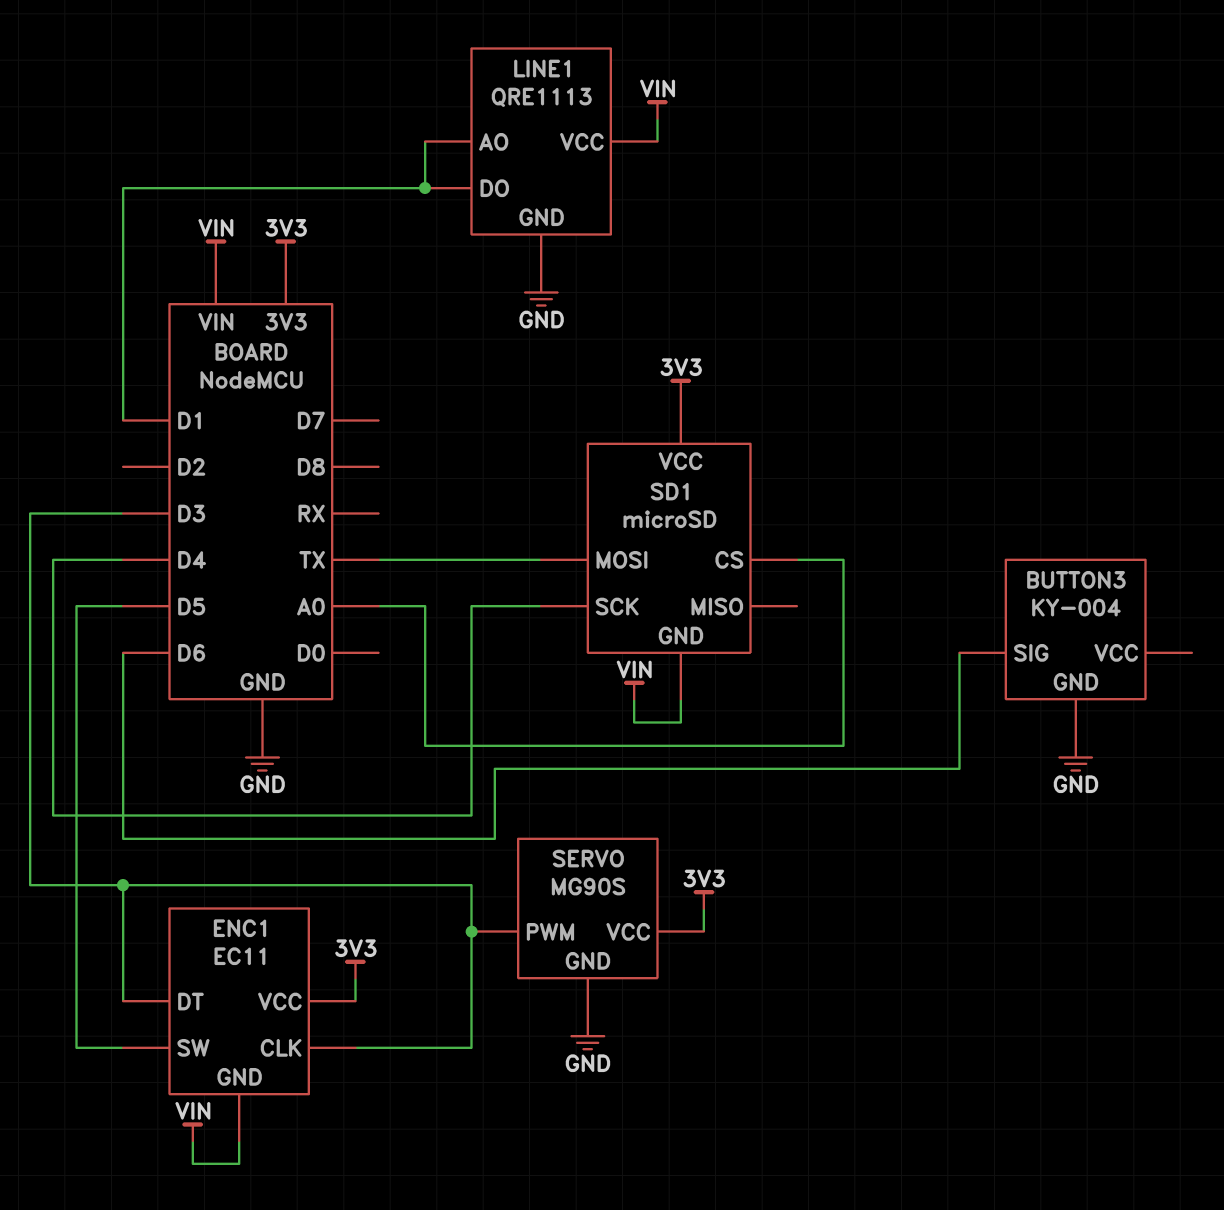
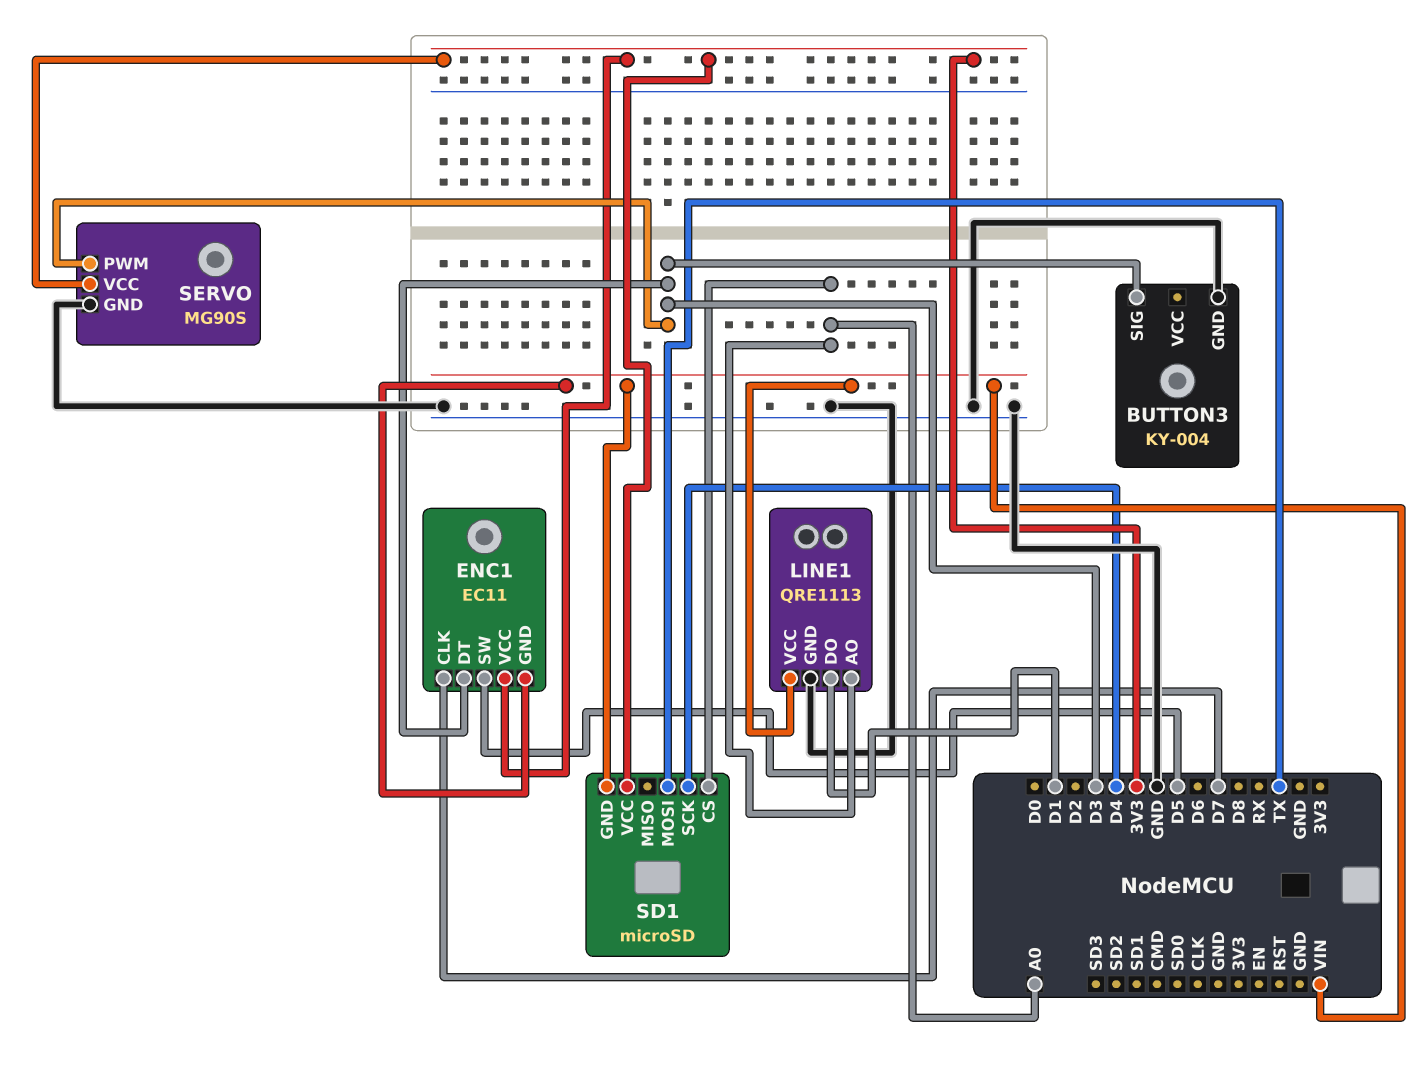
BUTTON3 pin SIG: D6 -> D3
ENC1 pin CLK: D3 -> D7
LINE1 pin AO: D1 -> A0

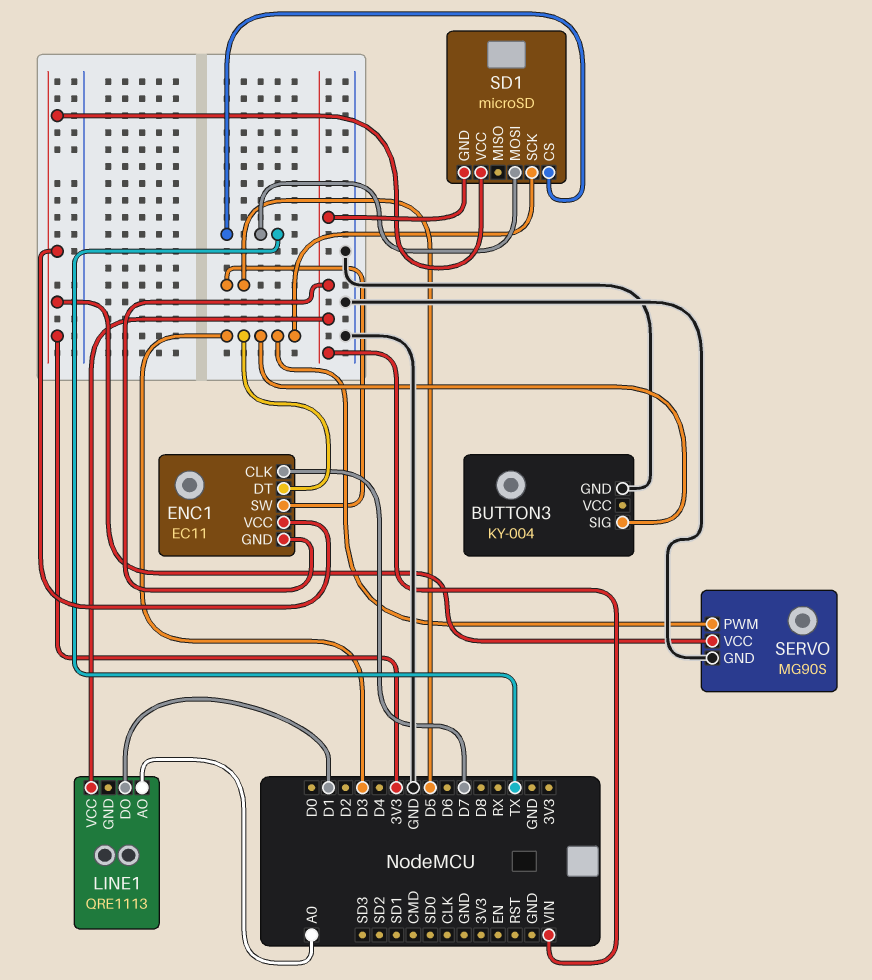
LINE1 pin GND: GND -> none
SD1 pin CS: A0 -> TX
SD1 pin SCK: D4 -> D3

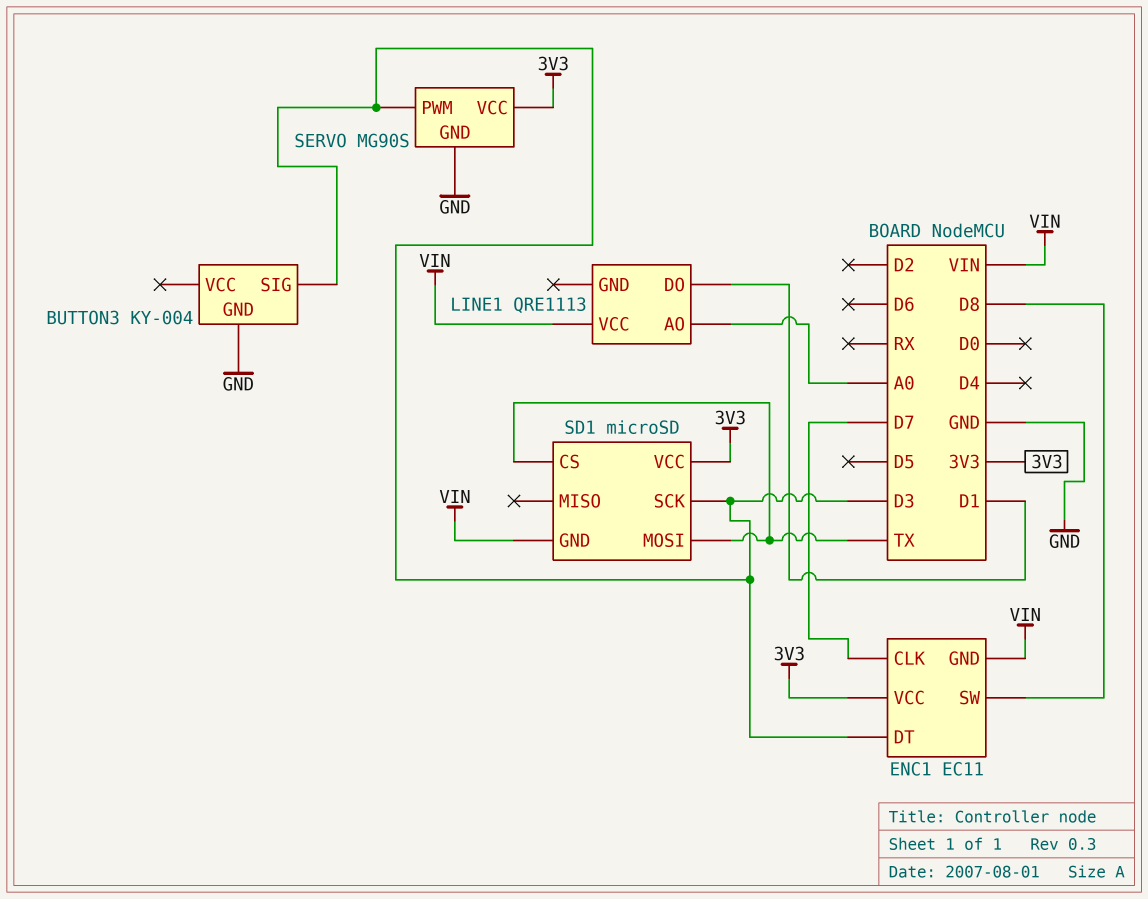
ENC1 pin SW: D5 -> D8

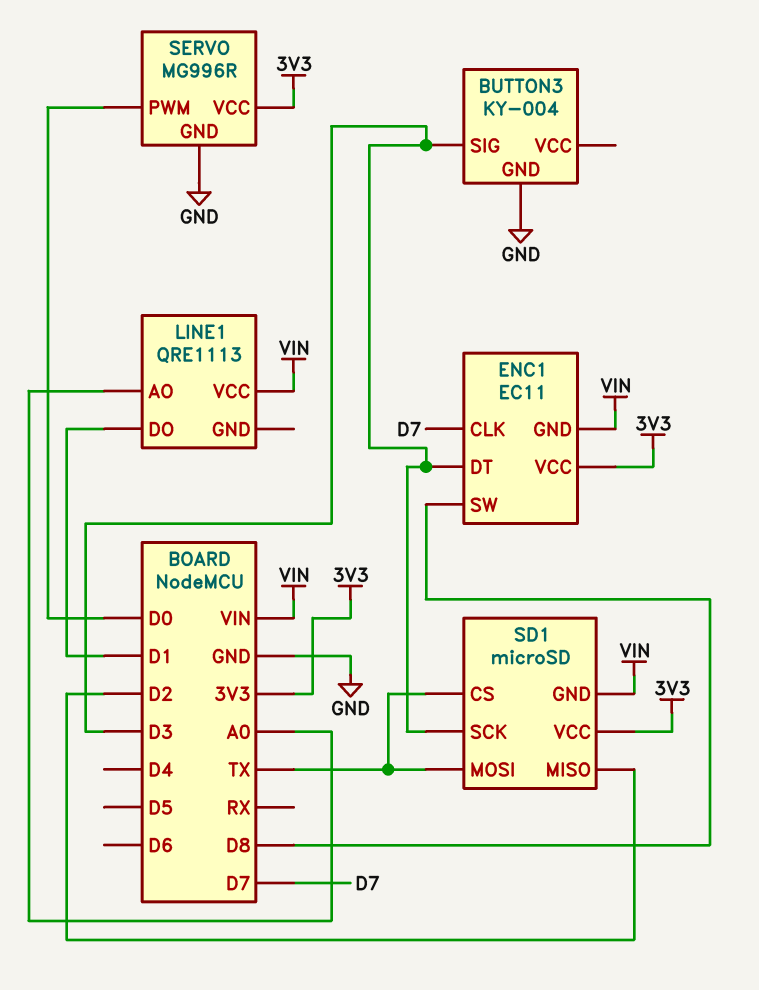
SD1 pin MISO: none -> D2
SERVO: MG90S -> MG996R
SERVO pin PWM: D3 -> D0

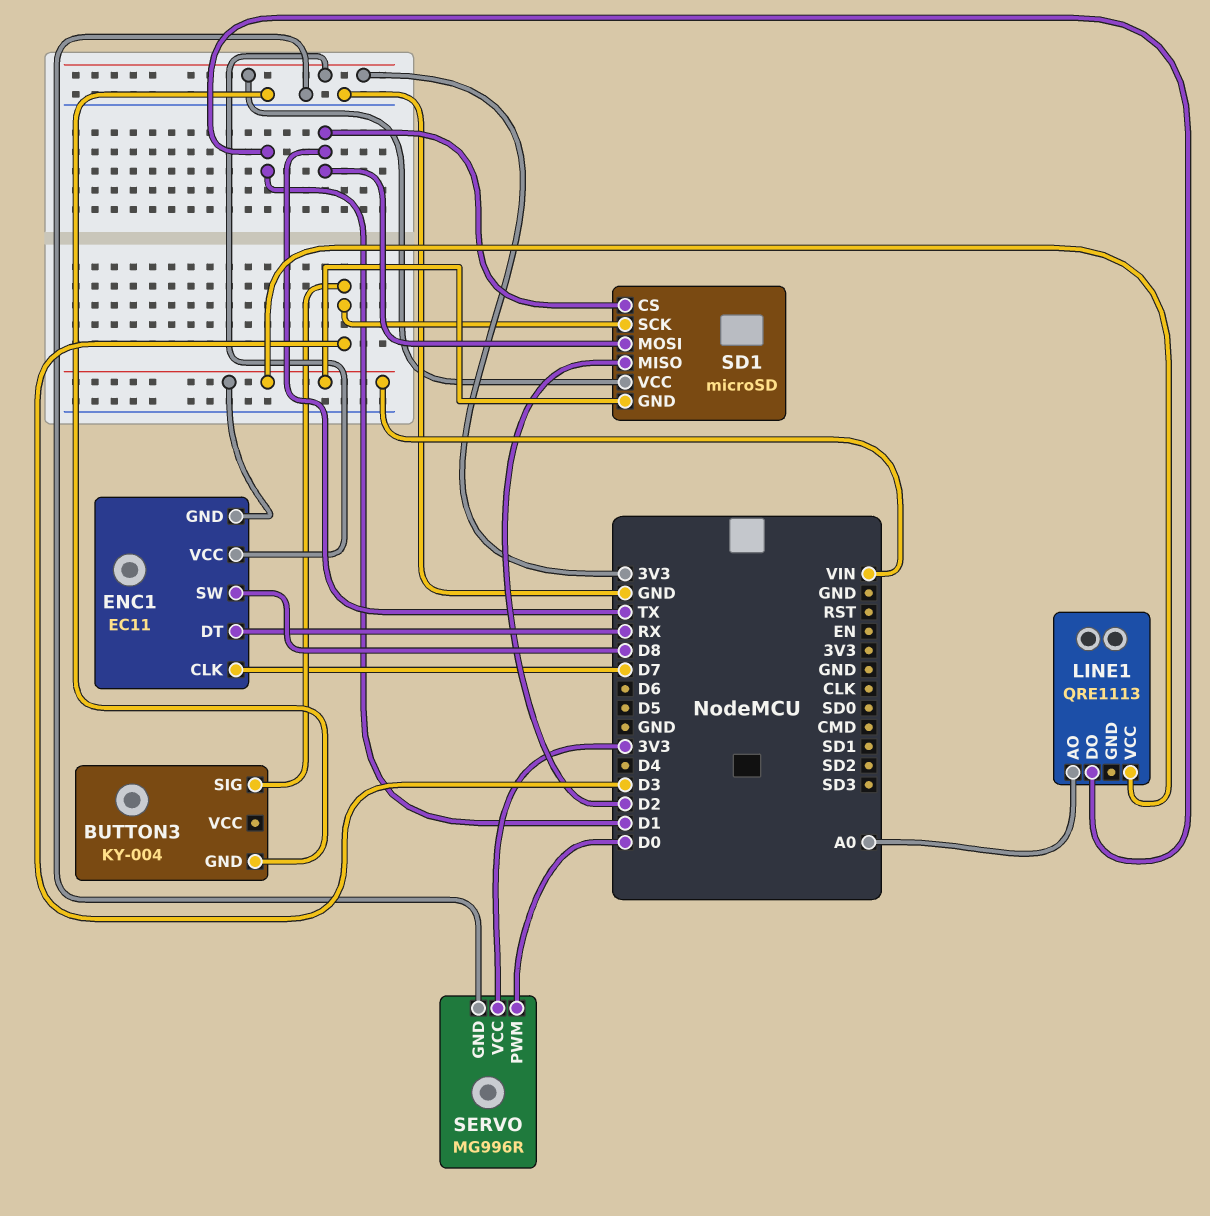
ENC1 pin DT: D3 -> RX

